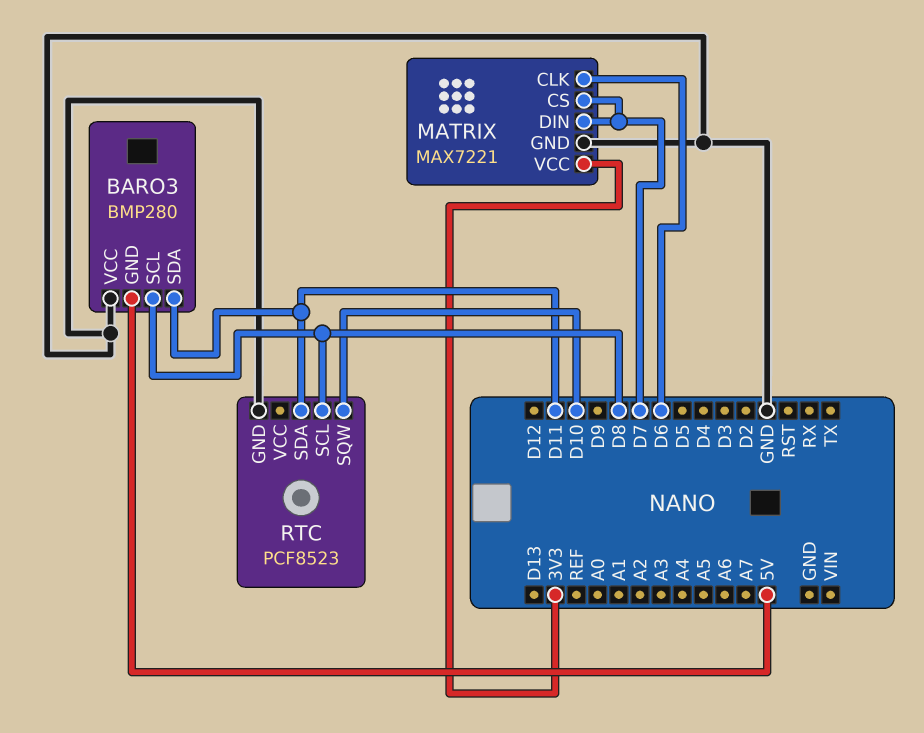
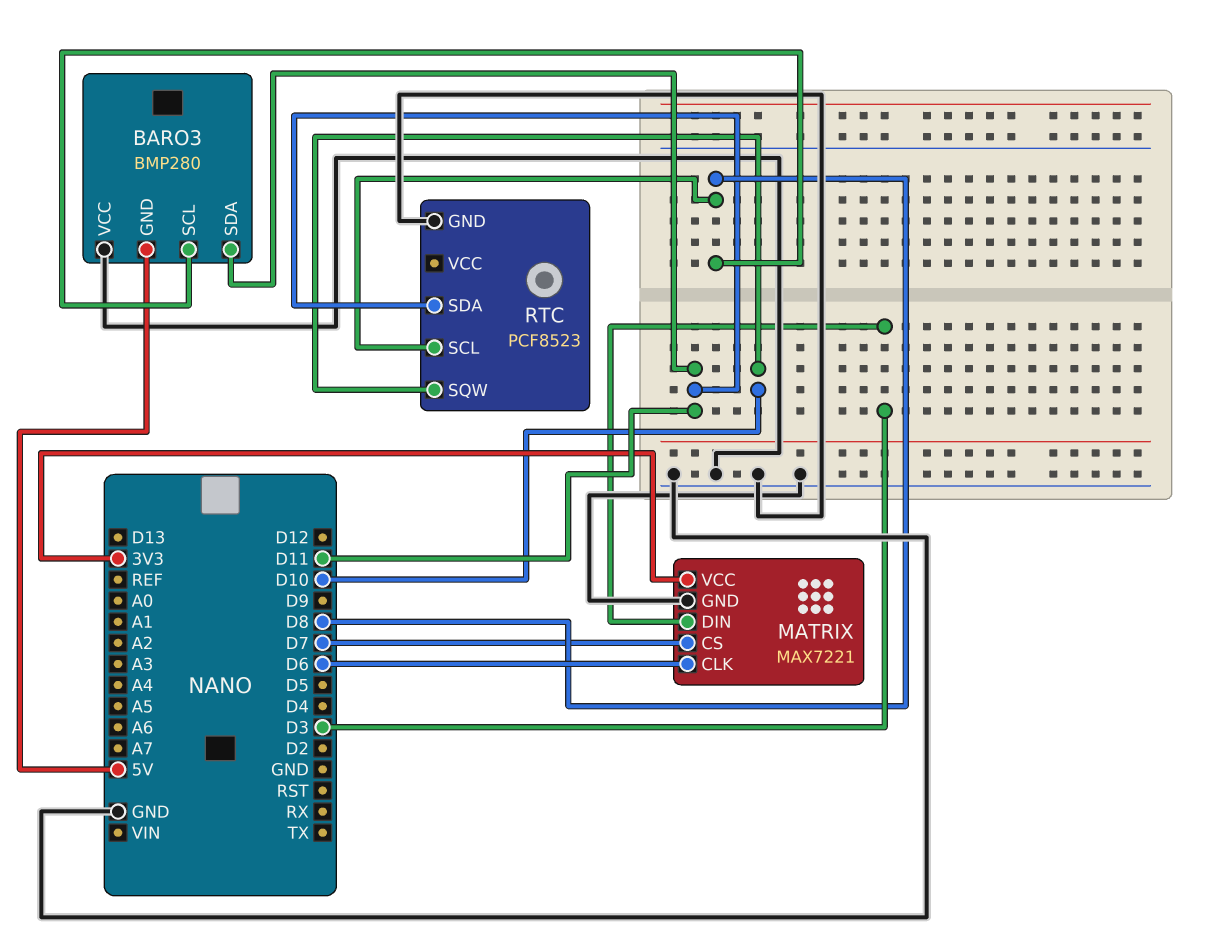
MATRIX pin DIN: D7 -> D3

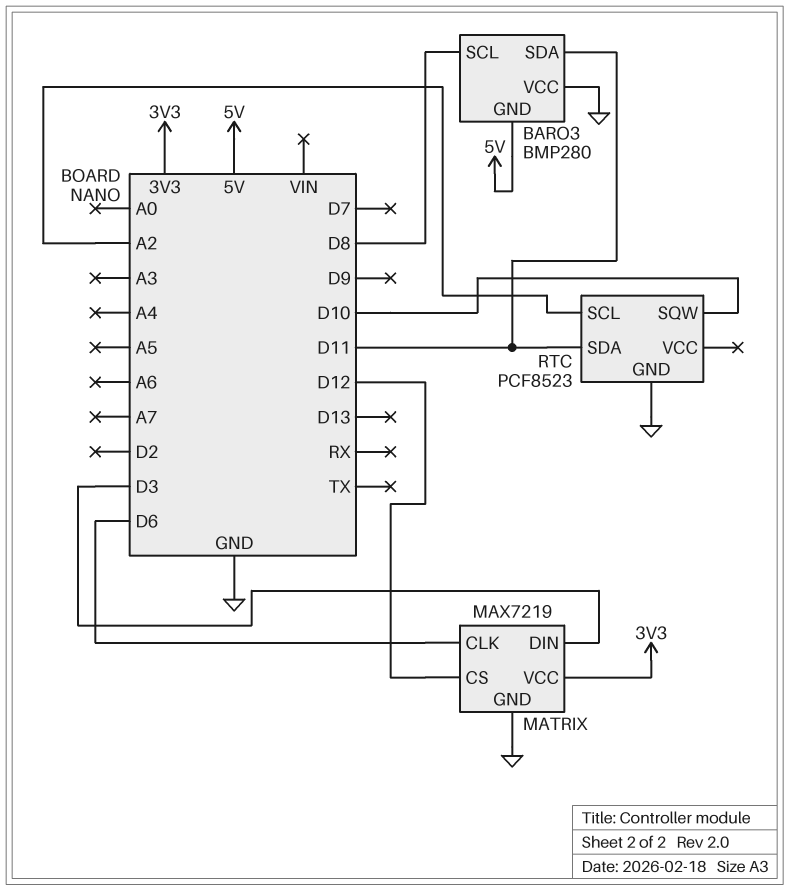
MATRIX: MAX7221 -> MAX7219
MATRIX pin CS: D7 -> D12
RTC pin SCL: D8 -> A2

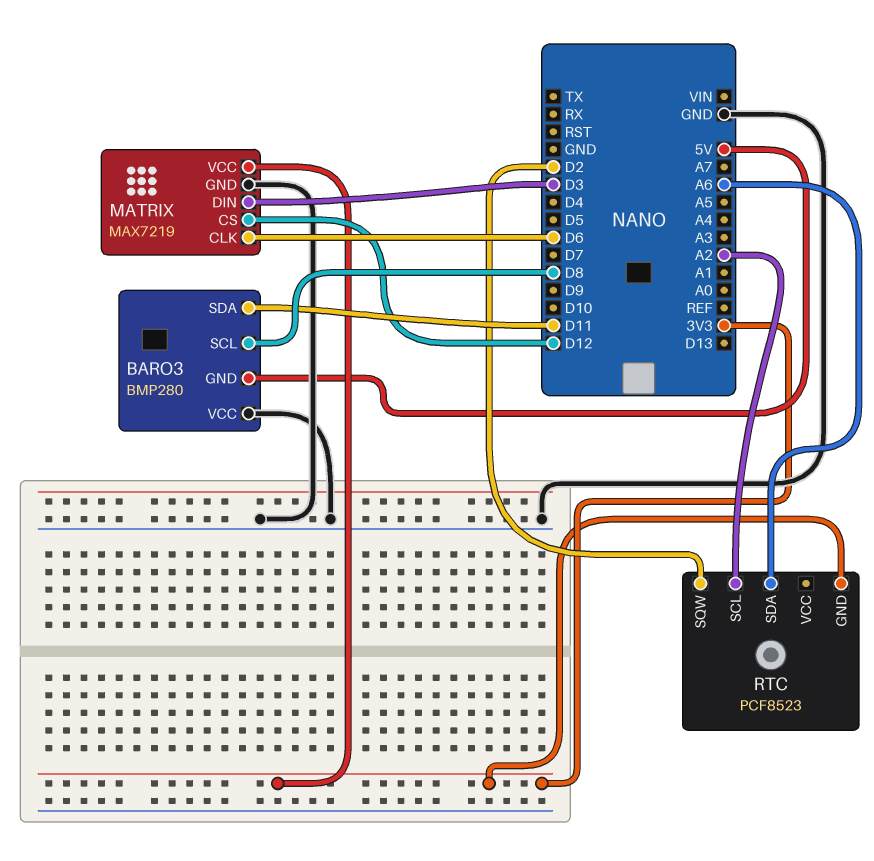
RTC pin GND: GND -> 3V3
RTC pin SDA: D11 -> A6
RTC pin SQW: D10 -> D2

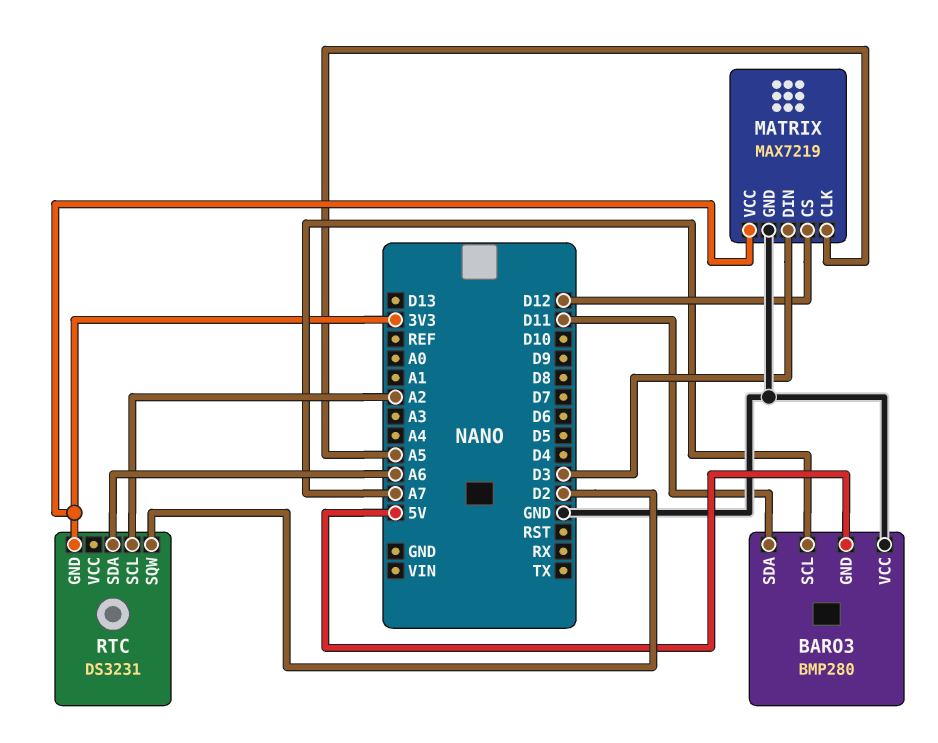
BARO3 pin SCL: D8 -> A7
MATRIX pin CLK: D6 -> A5
RTC: PCF8523 -> DS3231

